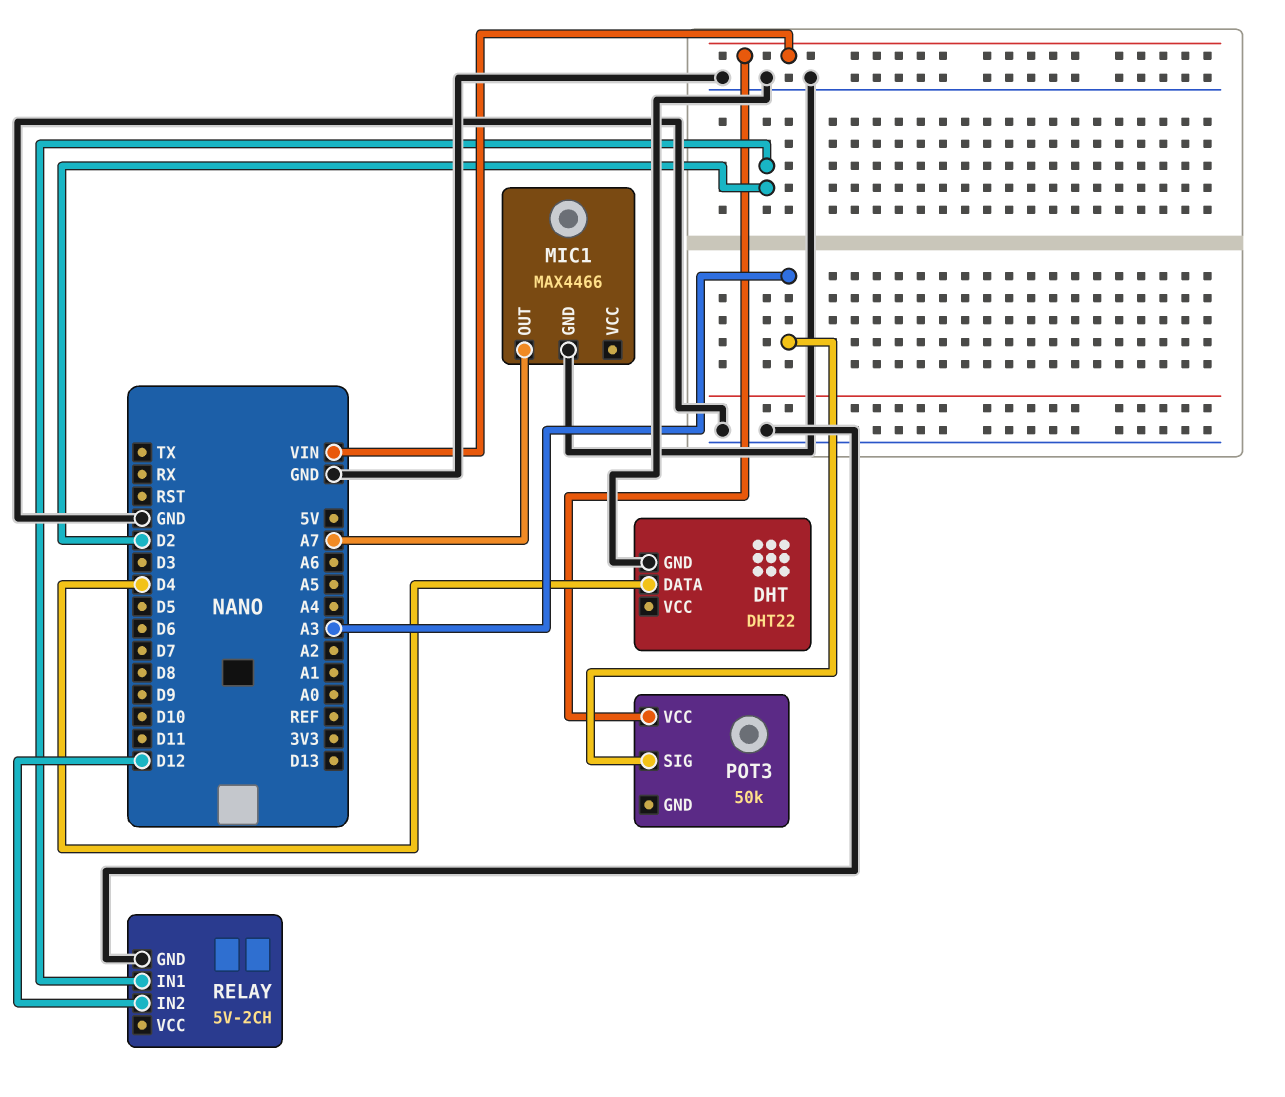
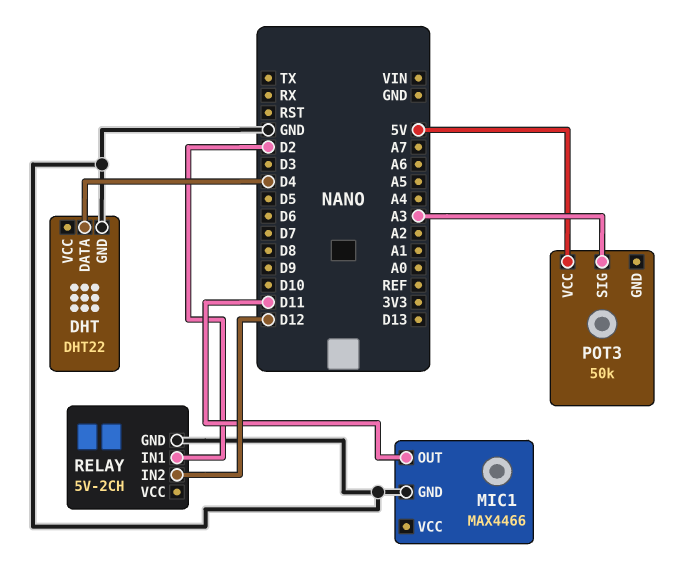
MIC1 pin OUT: A7 -> D11
POT3 pin VCC: VIN -> 5V

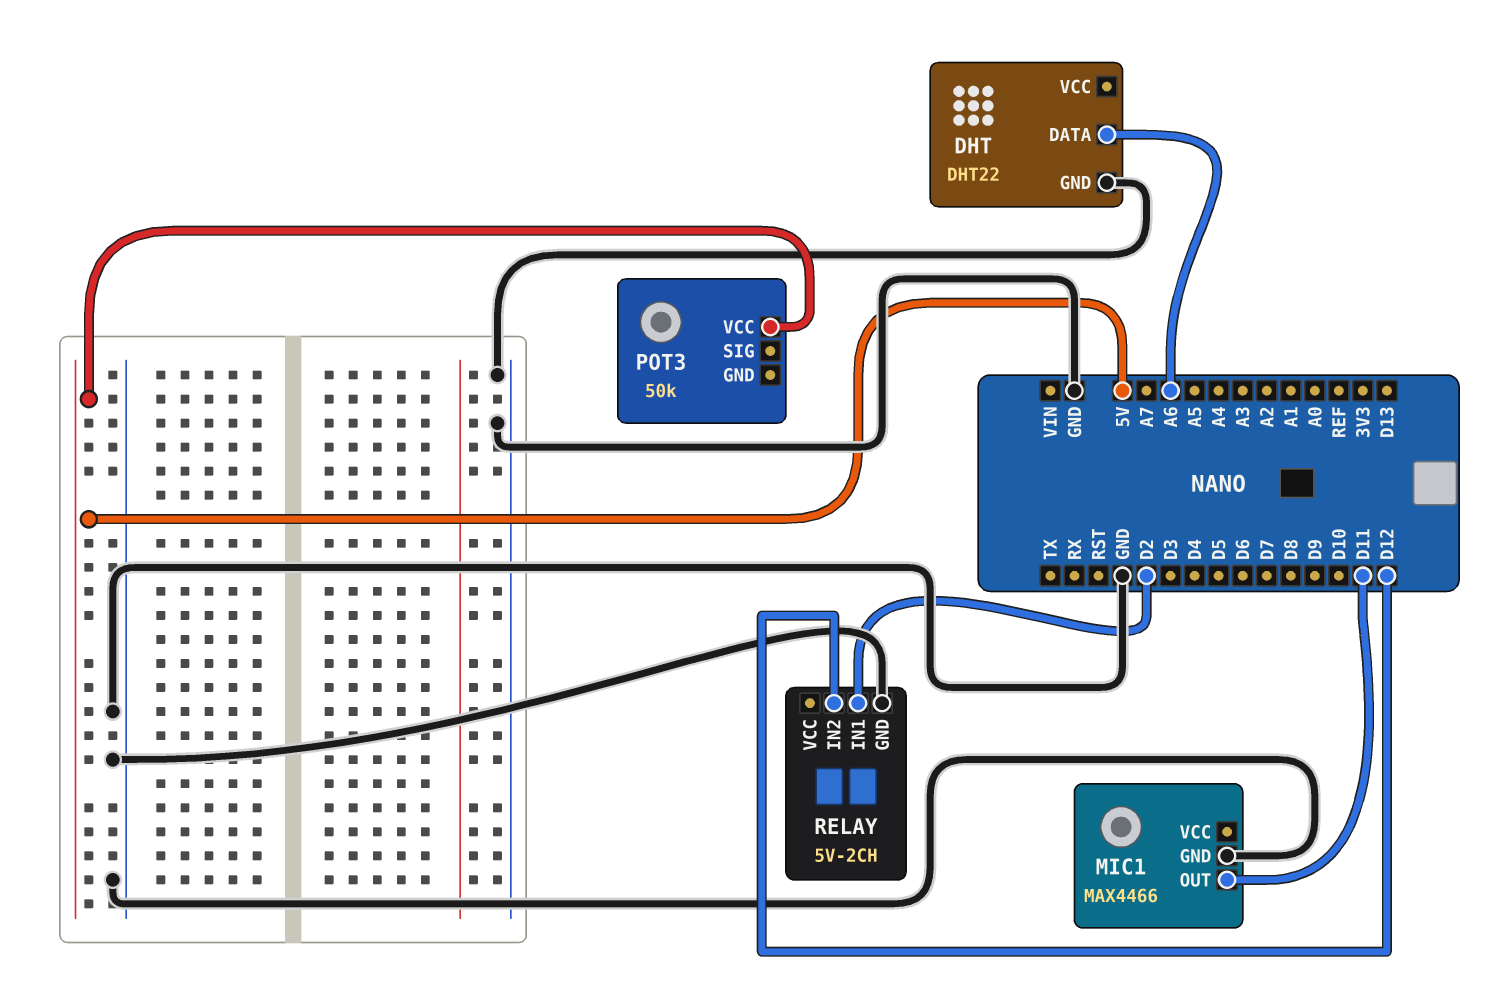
DHT pin DATA: D4 -> A6
POT3 pin SIG: A3 -> none

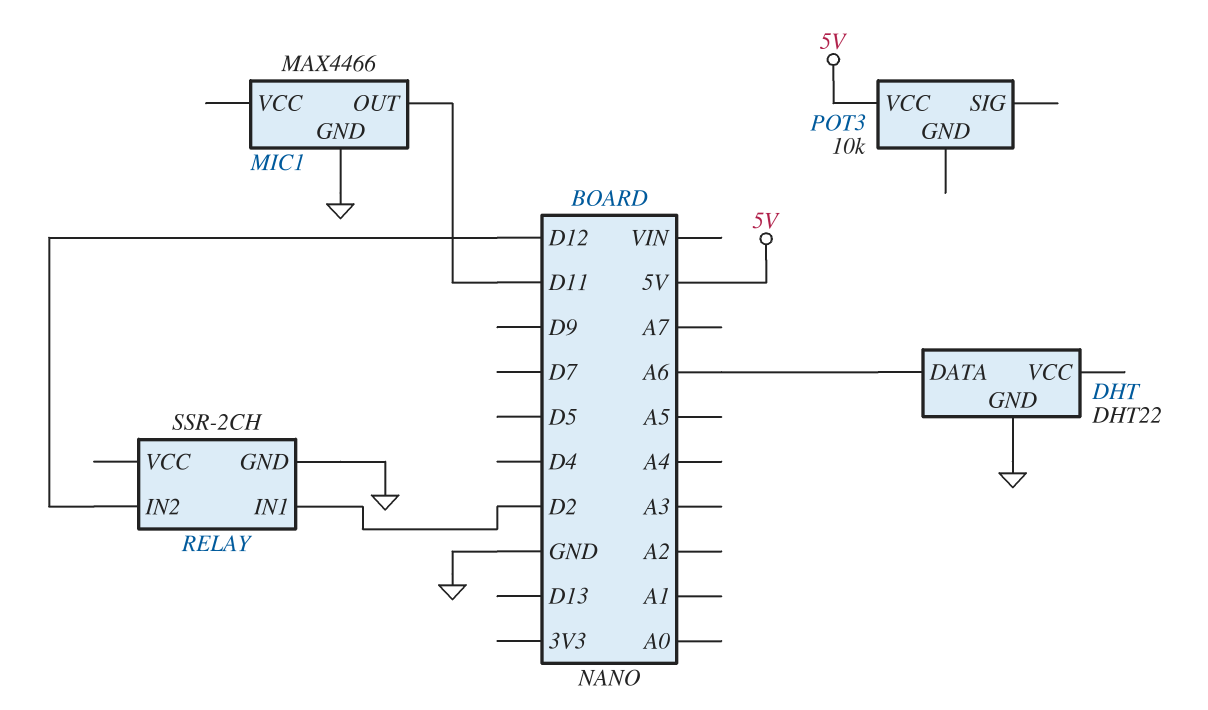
POT3: 50k -> 10k
RELAY: 5V-2CH -> SSR-2CH

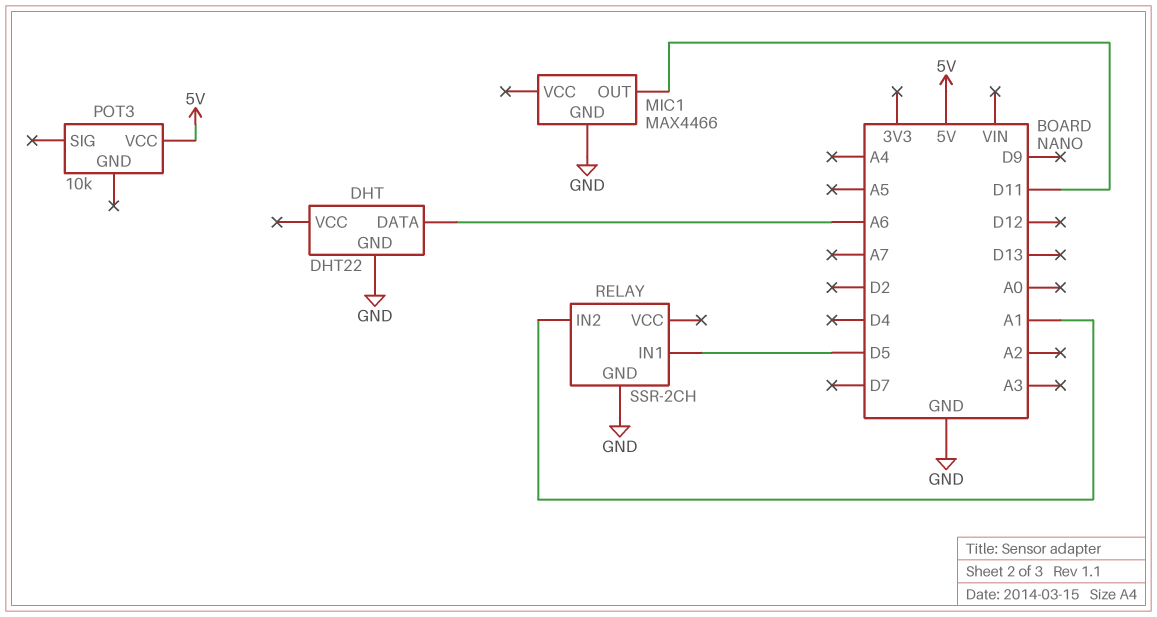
RELAY pin IN1: D2 -> D5
RELAY pin IN2: D12 -> A1

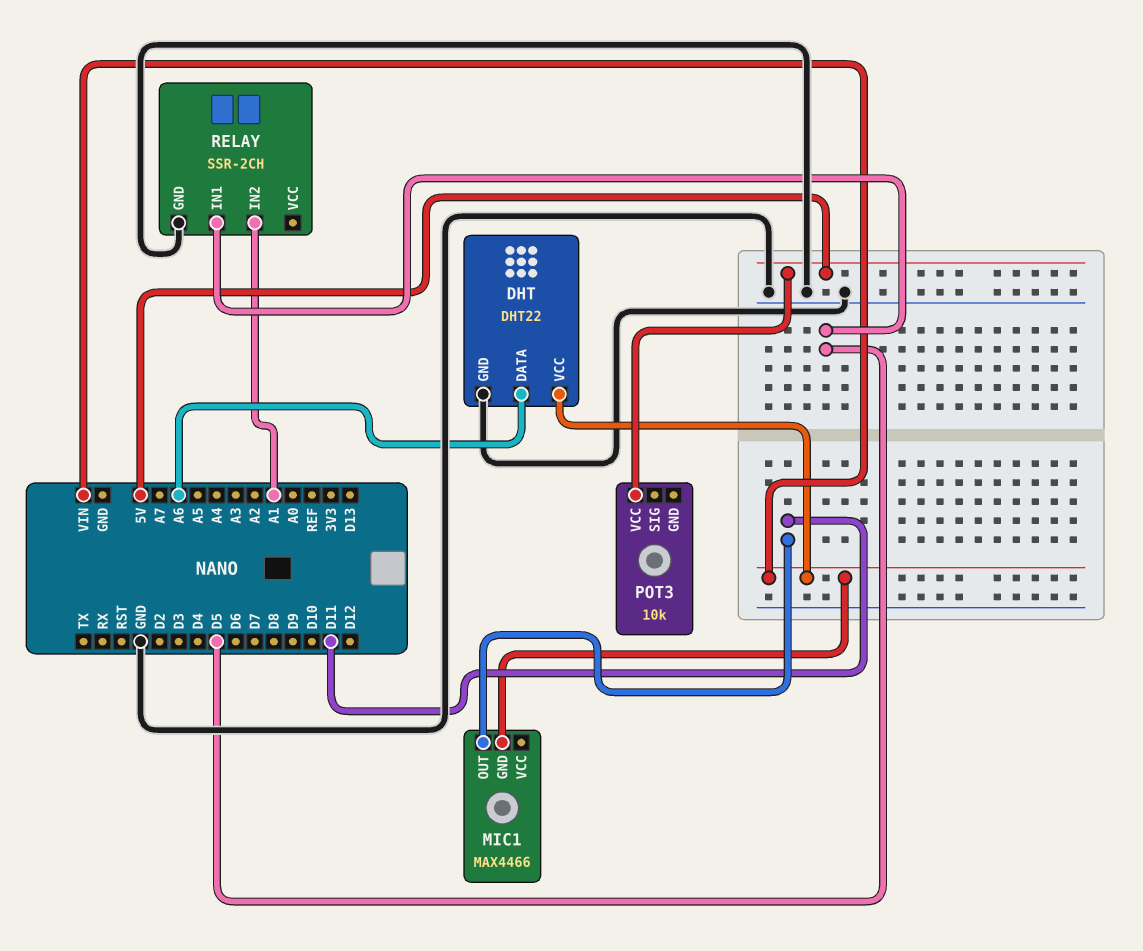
DHT pin VCC: none -> VIN
MIC1 pin GND: GND -> VIN

